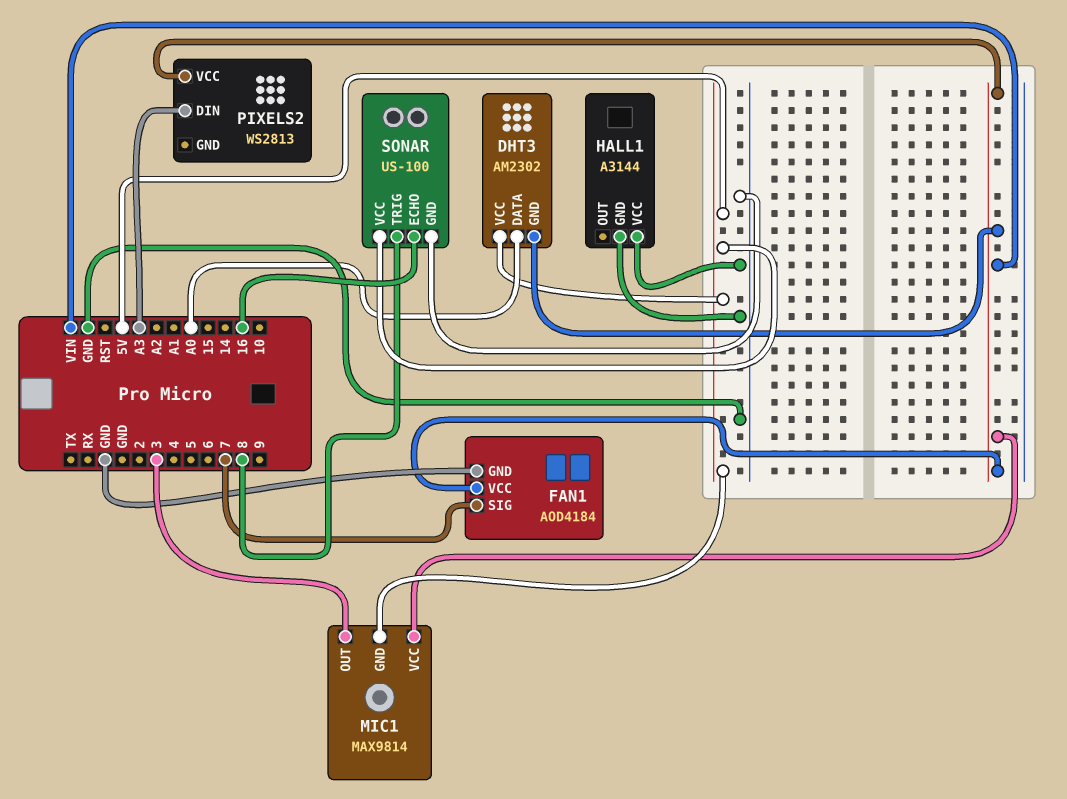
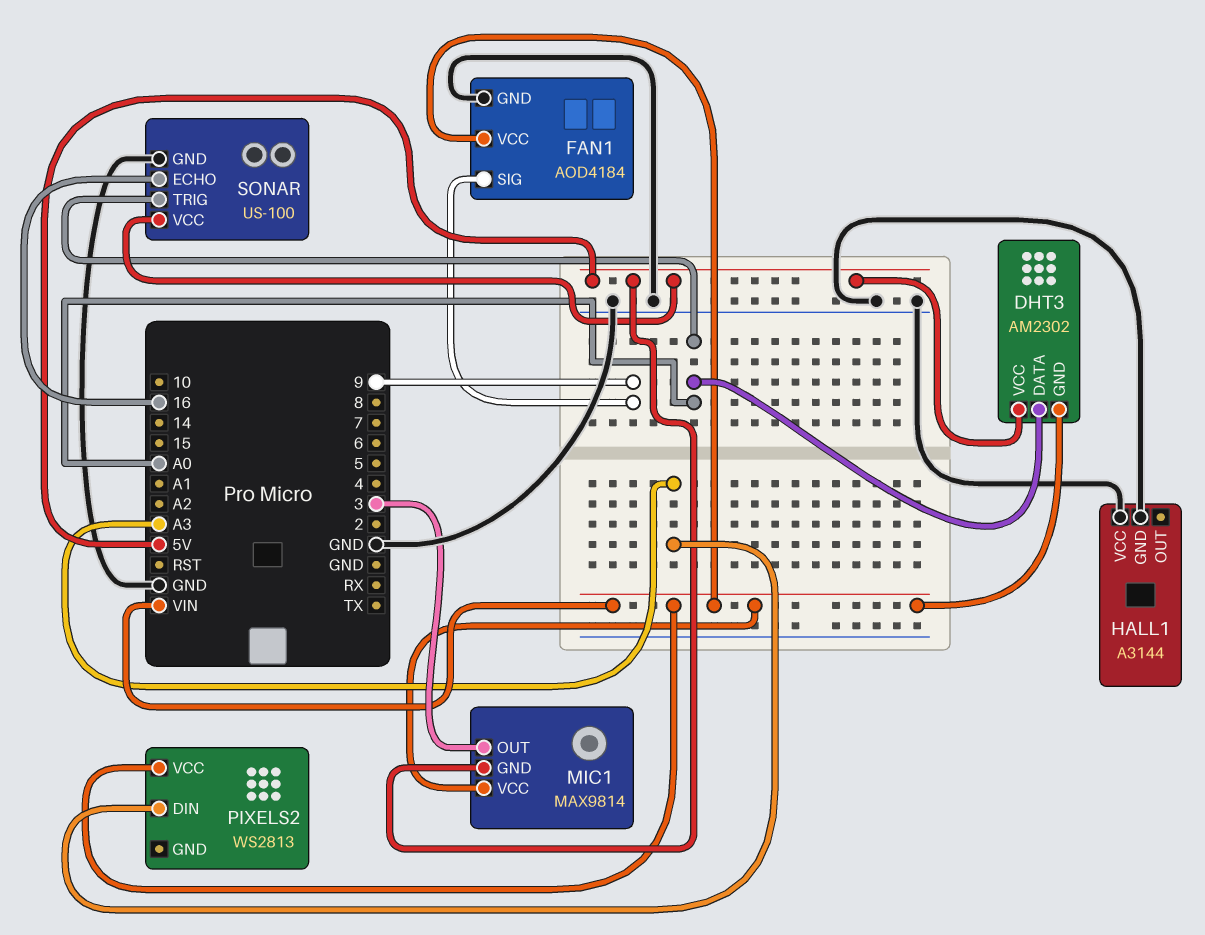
FAN1 pin SIG: 7 -> 9
SONAR pin TRIG: 8 -> A0

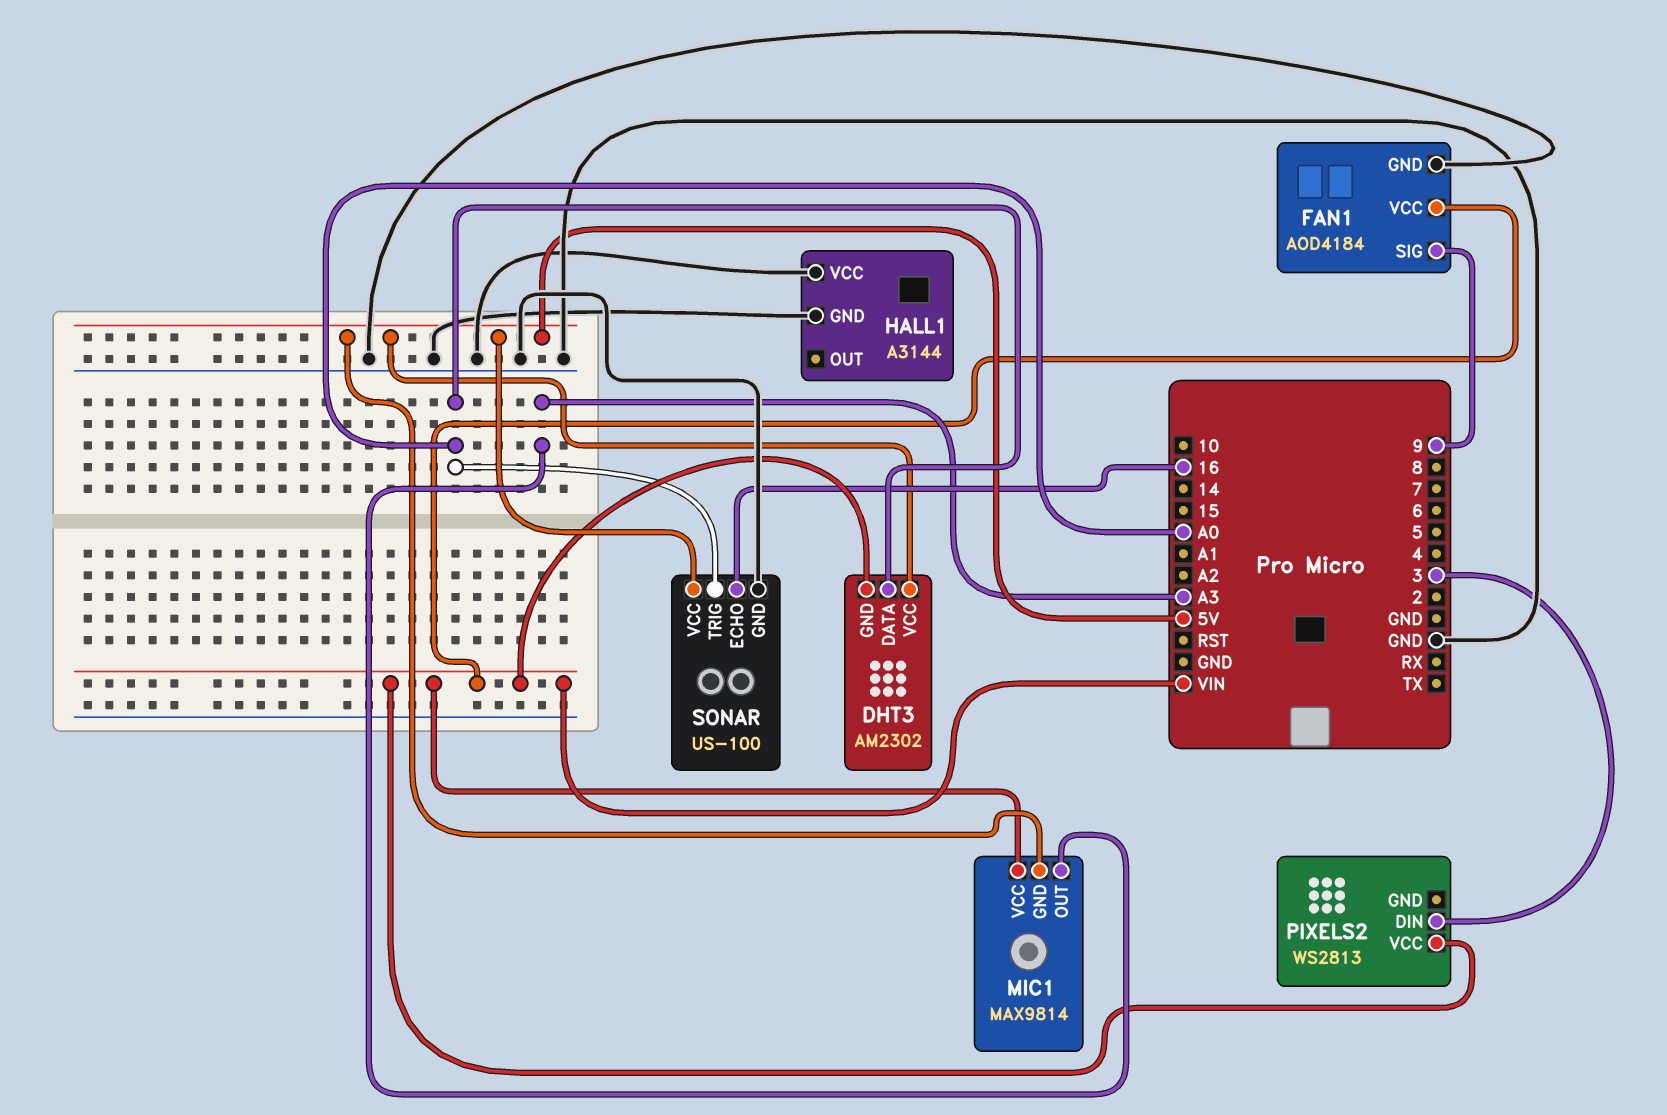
MIC1 pin OUT: 3 -> A3
PIXELS2 pin DIN: A3 -> 3

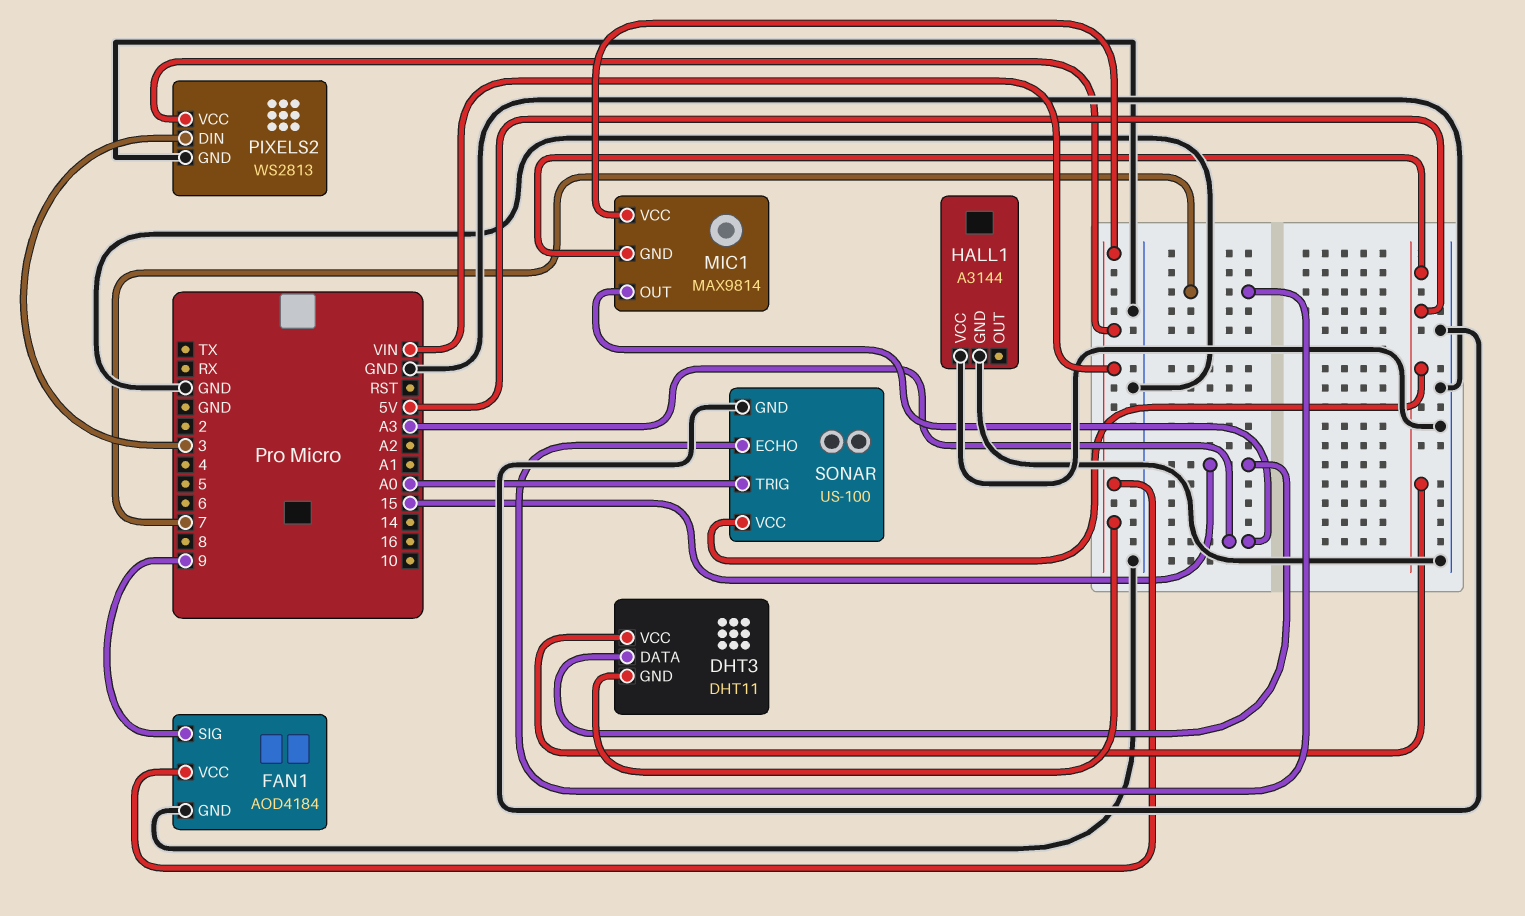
DHT3: AM2302 -> DHT11
DHT3 pin DATA: A0 -> 15
PIXELS2 pin GND: none -> GND
SONAR pin ECHO: 16 -> 7

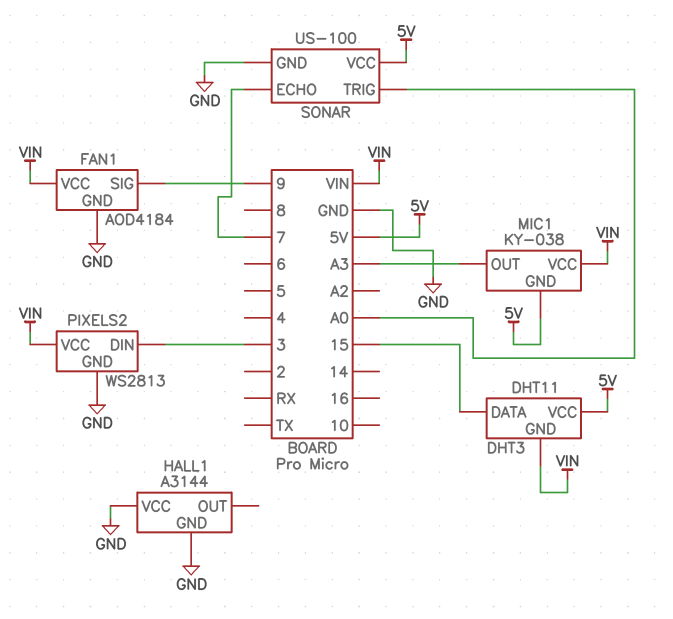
MIC1: MAX9814 -> KY-038

